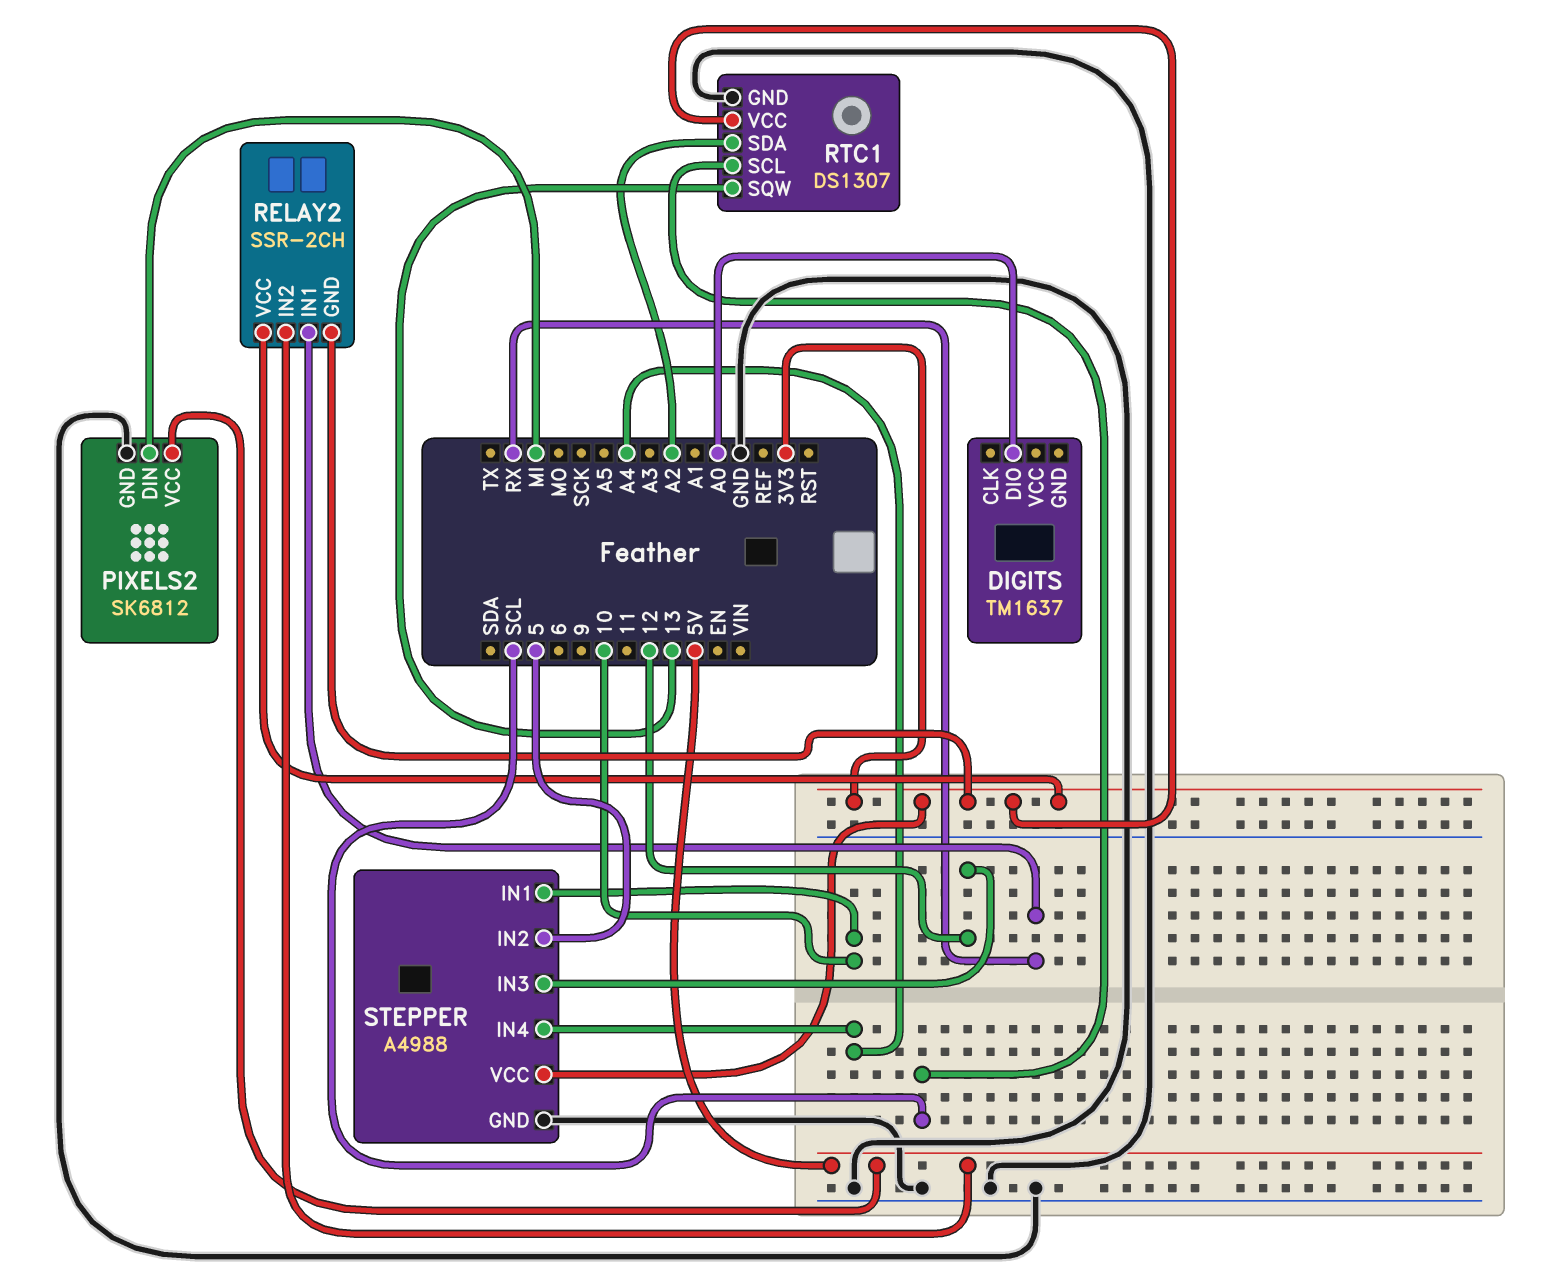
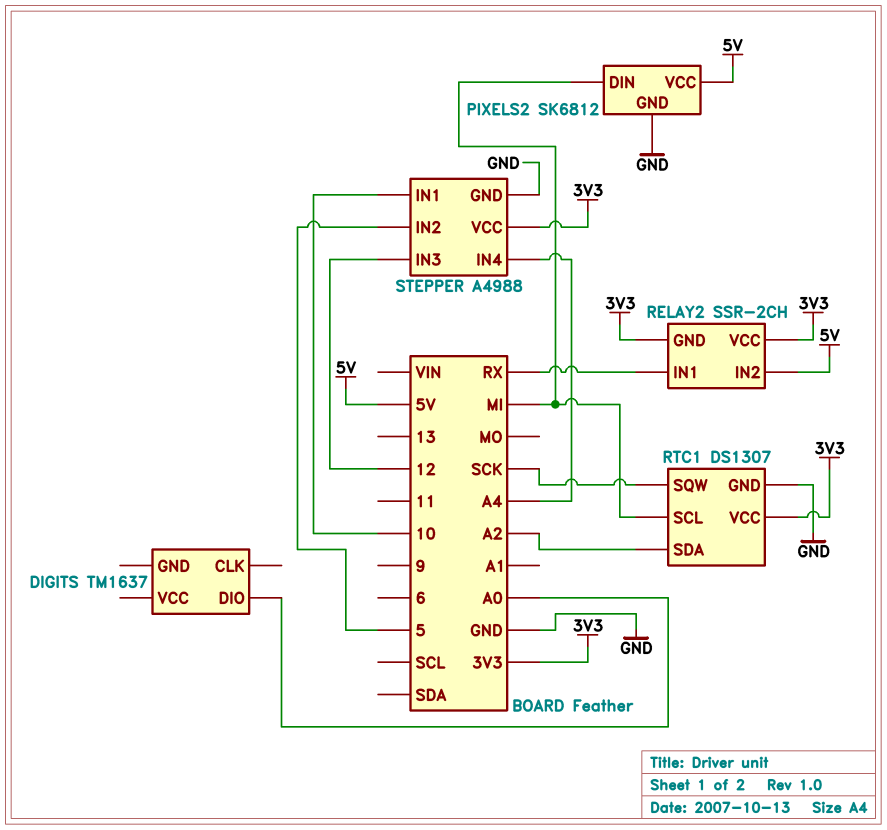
RTC1 pin SCL: SCL -> MI
RTC1 pin SQW: 13 -> SCK

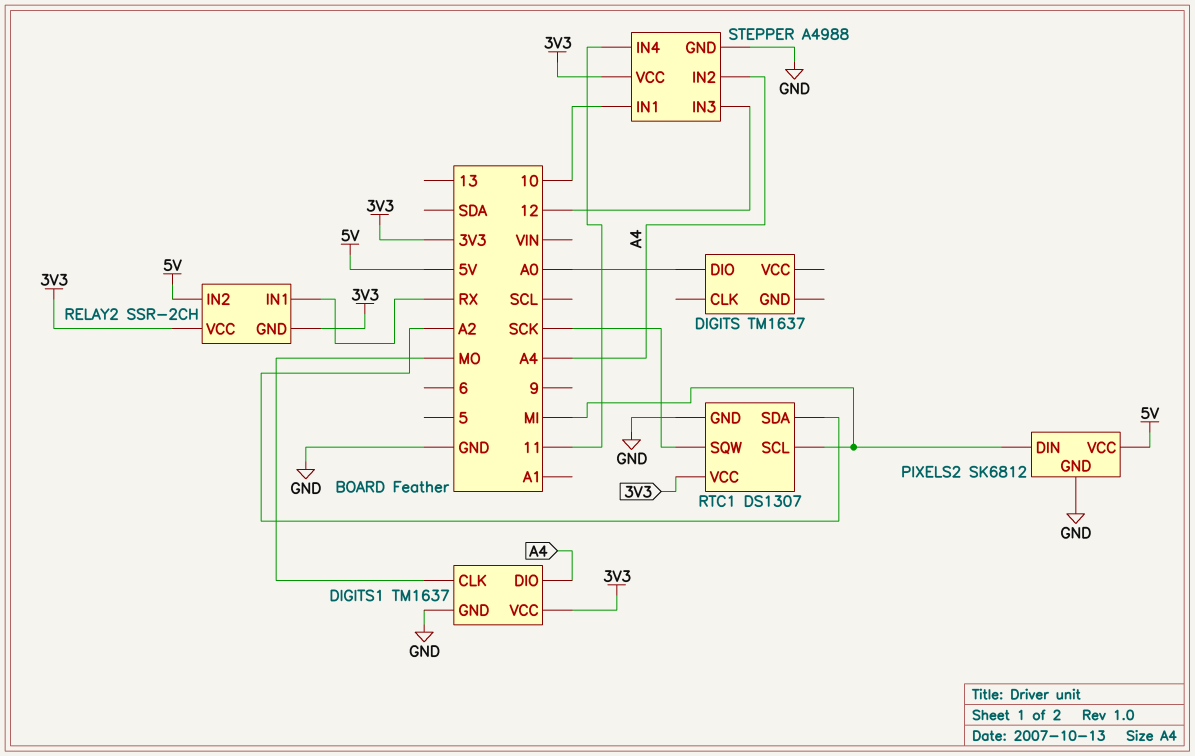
DIGITS1: none -> TM1637
DIGITS1 pin CLK: none -> MO
DIGITS1 pin DIO: none -> A4
DIGITS1 pin GND: none -> GND
DIGITS1 pin VCC: none -> 3V3
STEPPER pin IN2: 5 -> A4
STEPPER pin IN4: A4 -> 11

